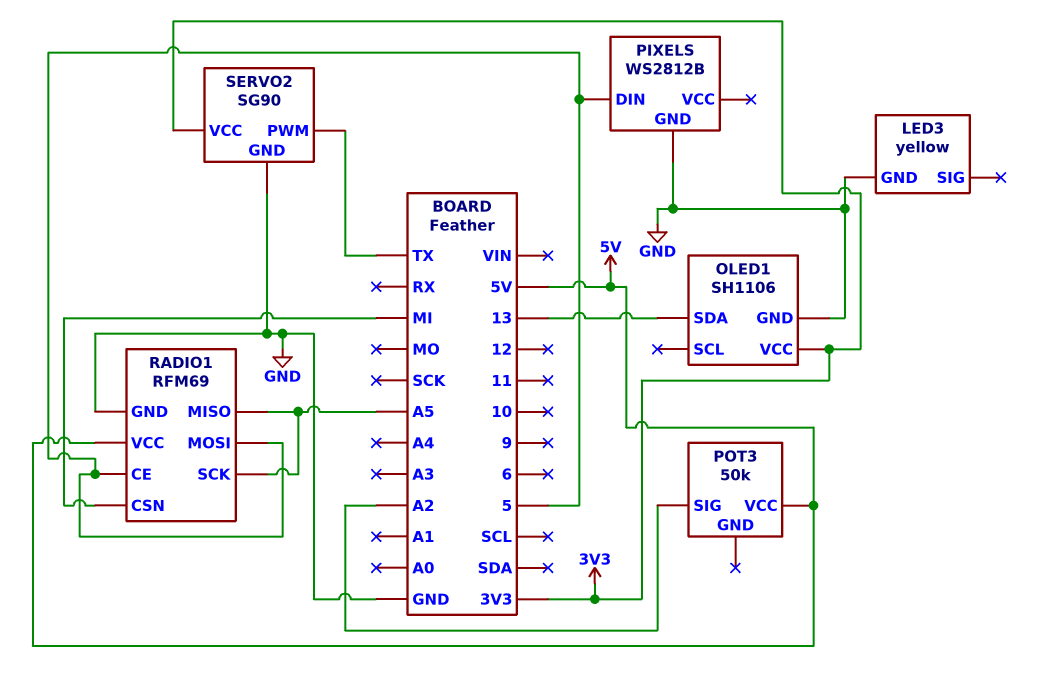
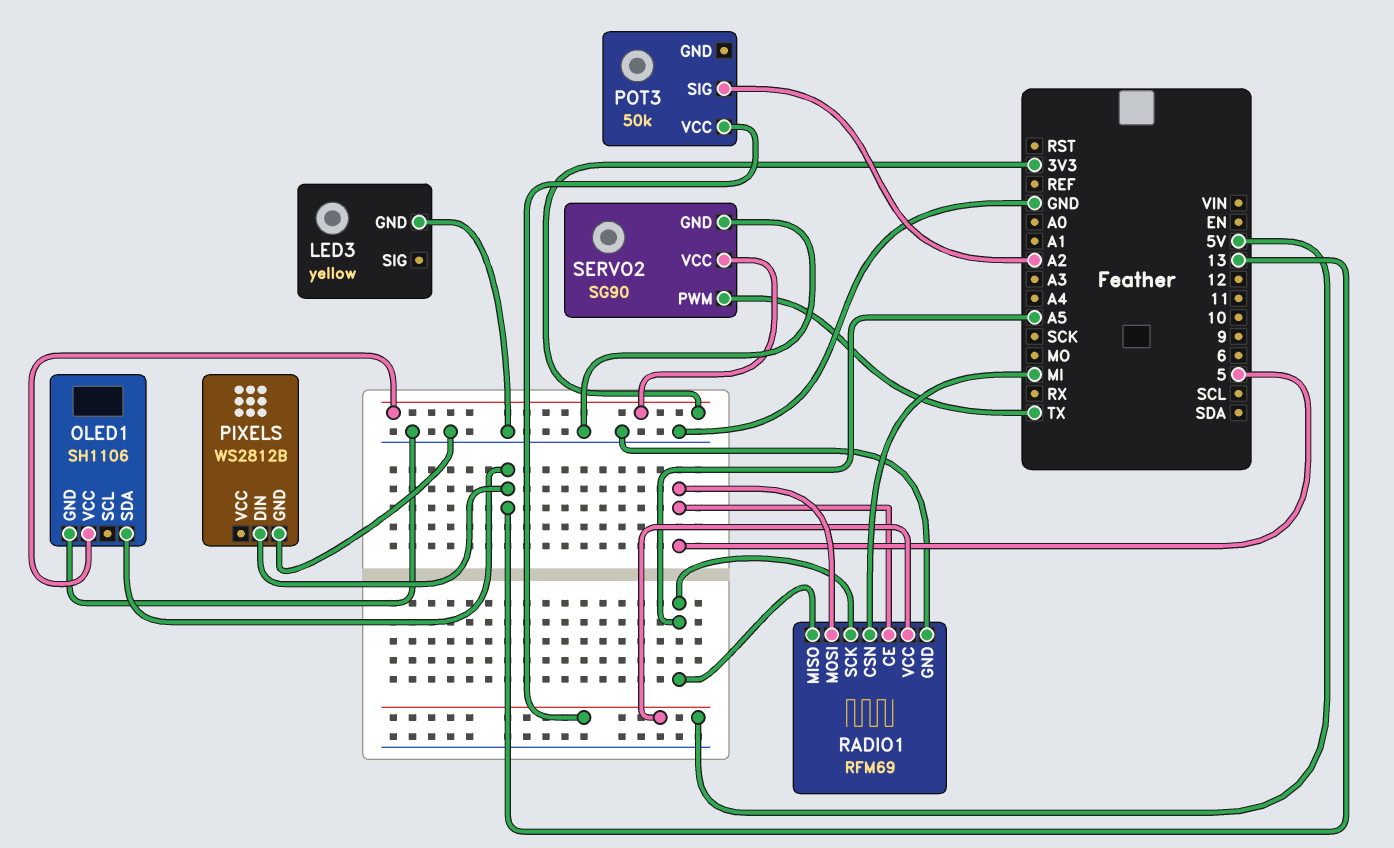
PIXELS pin DIN: 5 -> 13

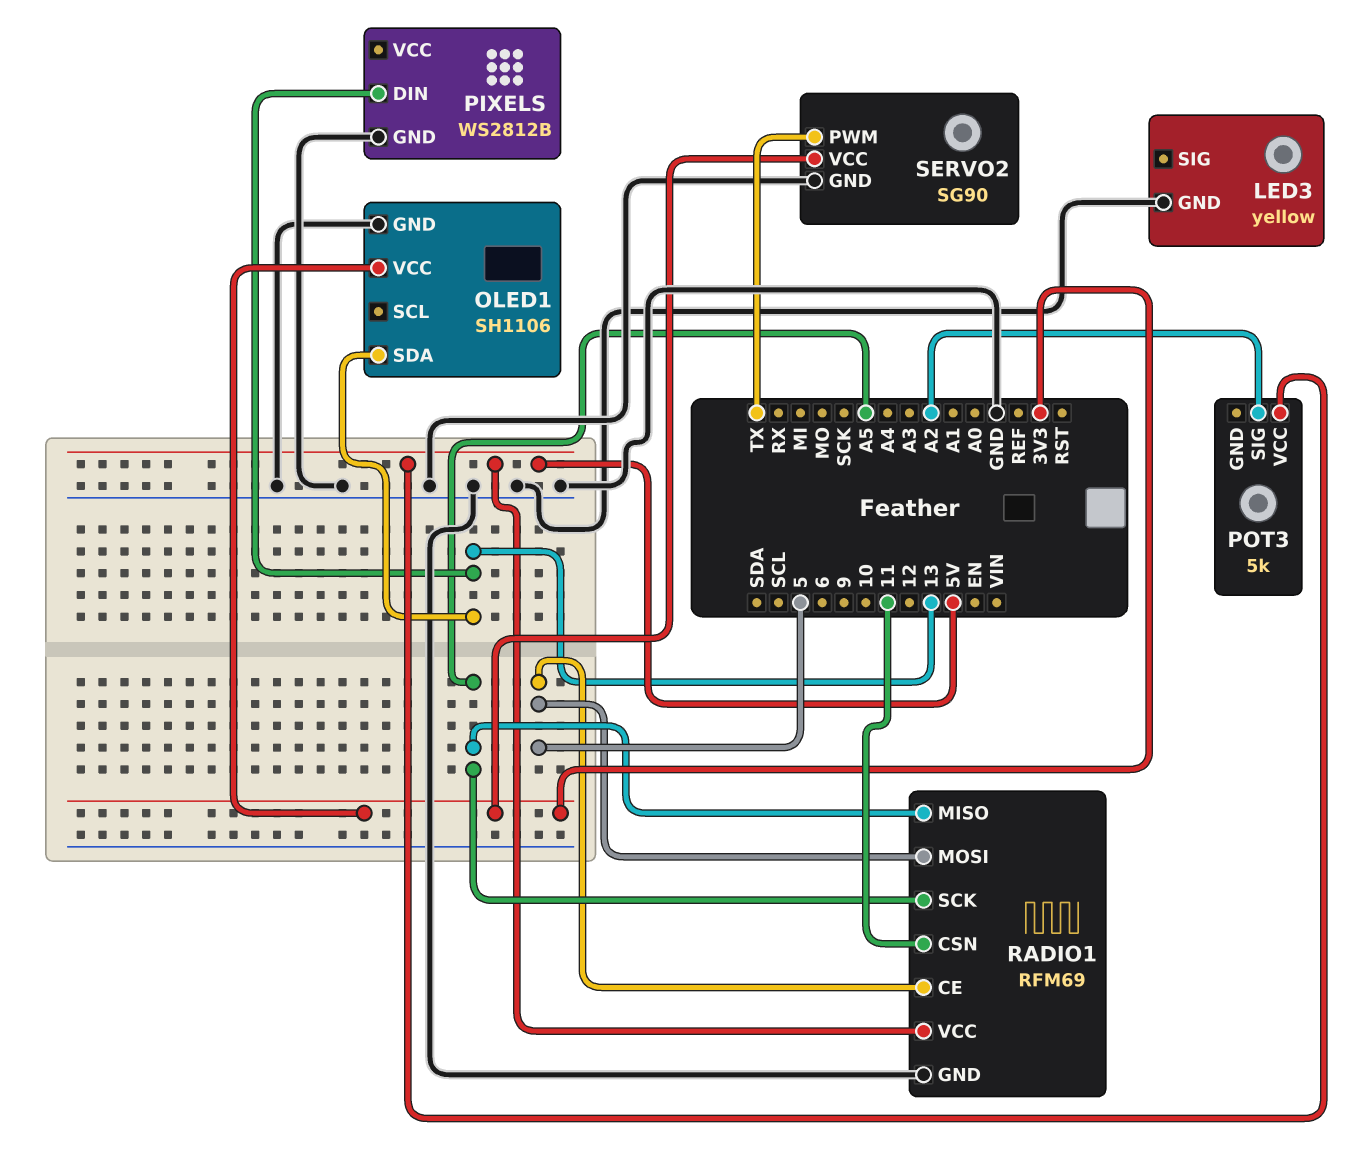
POT3: 50k -> 5k
RADIO1 pin CSN: MI -> 11

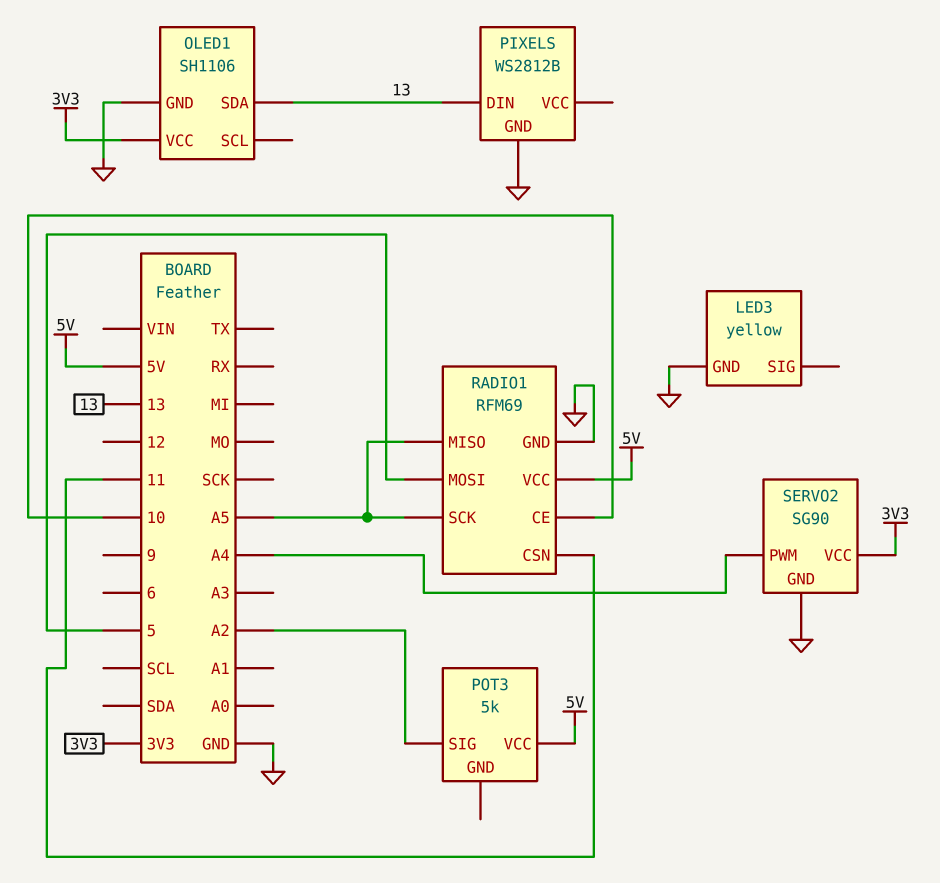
RADIO1 pin CE: 5 -> 10
SERVO2 pin PWM: TX -> A4

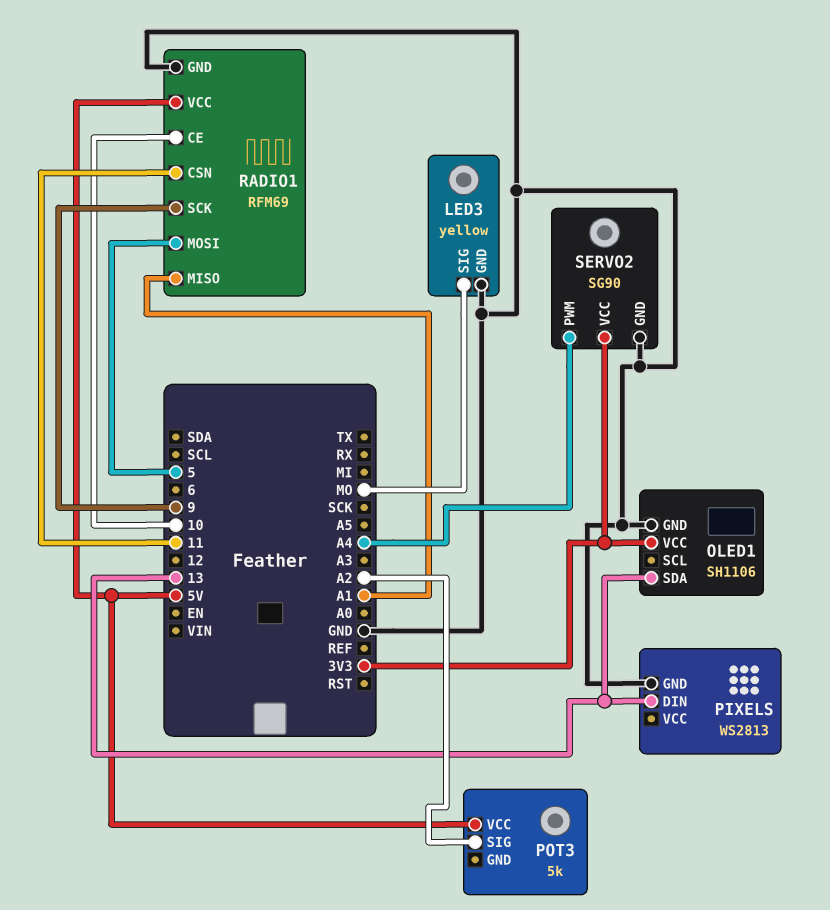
LED3 pin SIG: none -> MO
PIXELS: WS2812B -> WS2813
RADIO1 pin MISO: A5 -> A1
RADIO1 pin SCK: A5 -> 9

